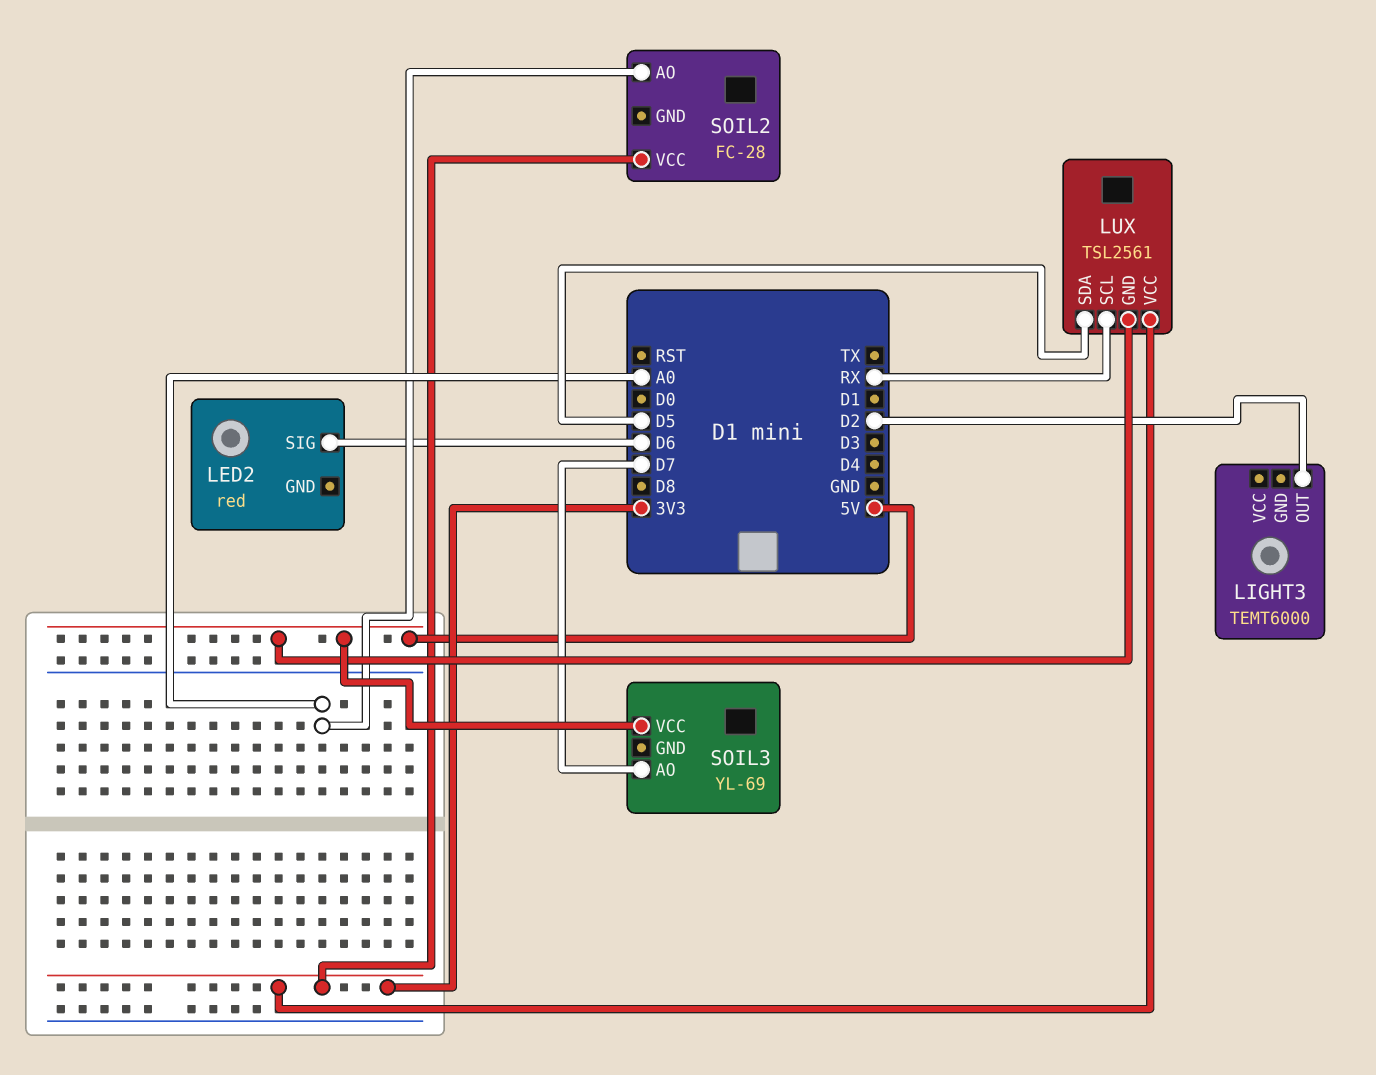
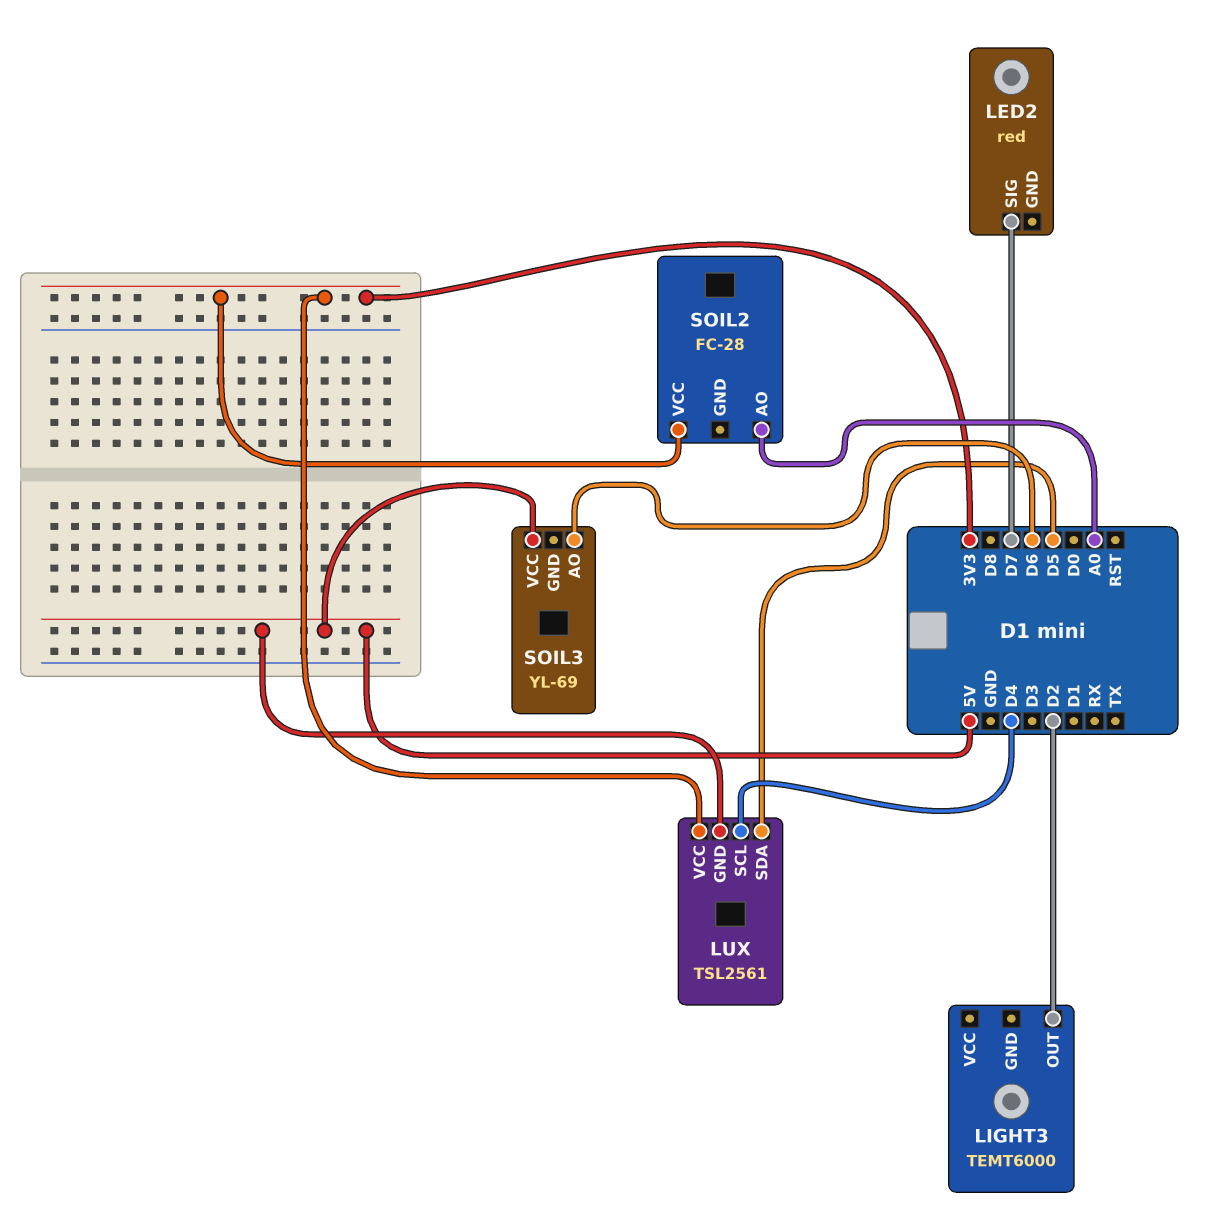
LED2 pin SIG: D6 -> D7
LUX pin SCL: RX -> D4
SOIL3 pin AO: D7 -> D6

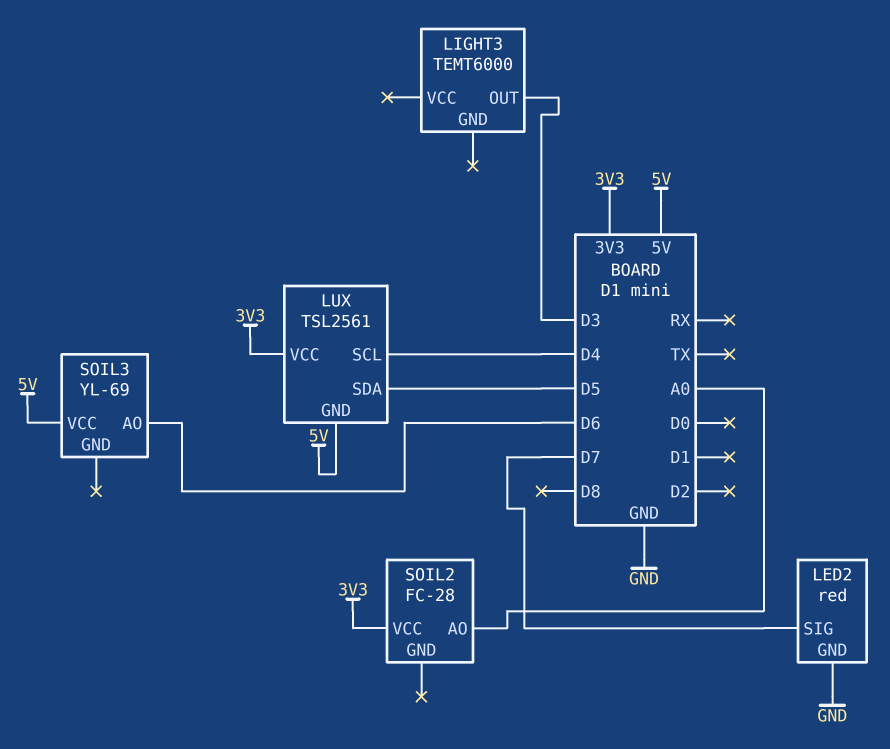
LED2 pin GND: none -> GND
LIGHT3 pin OUT: D2 -> D3

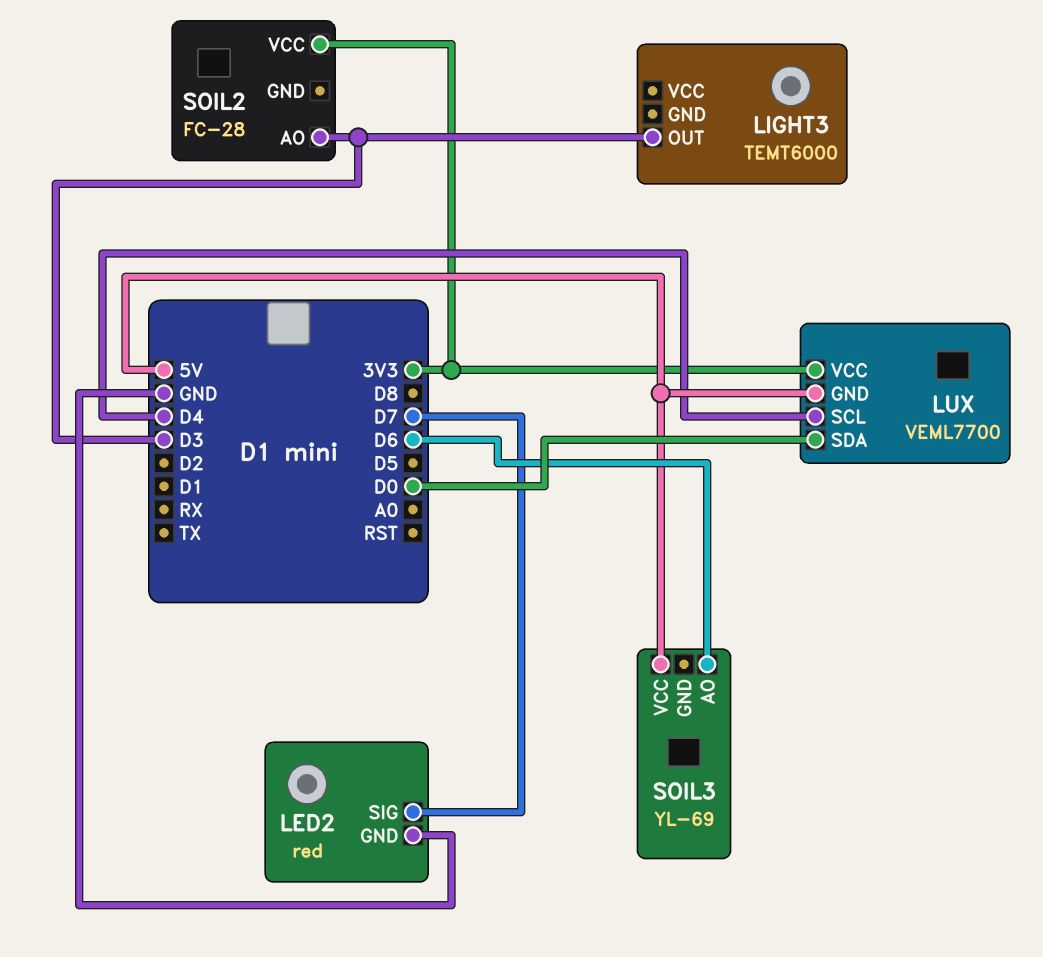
LUX: TSL2561 -> VEML7700
LUX pin SDA: D5 -> D0
SOIL2 pin AO: A0 -> D3

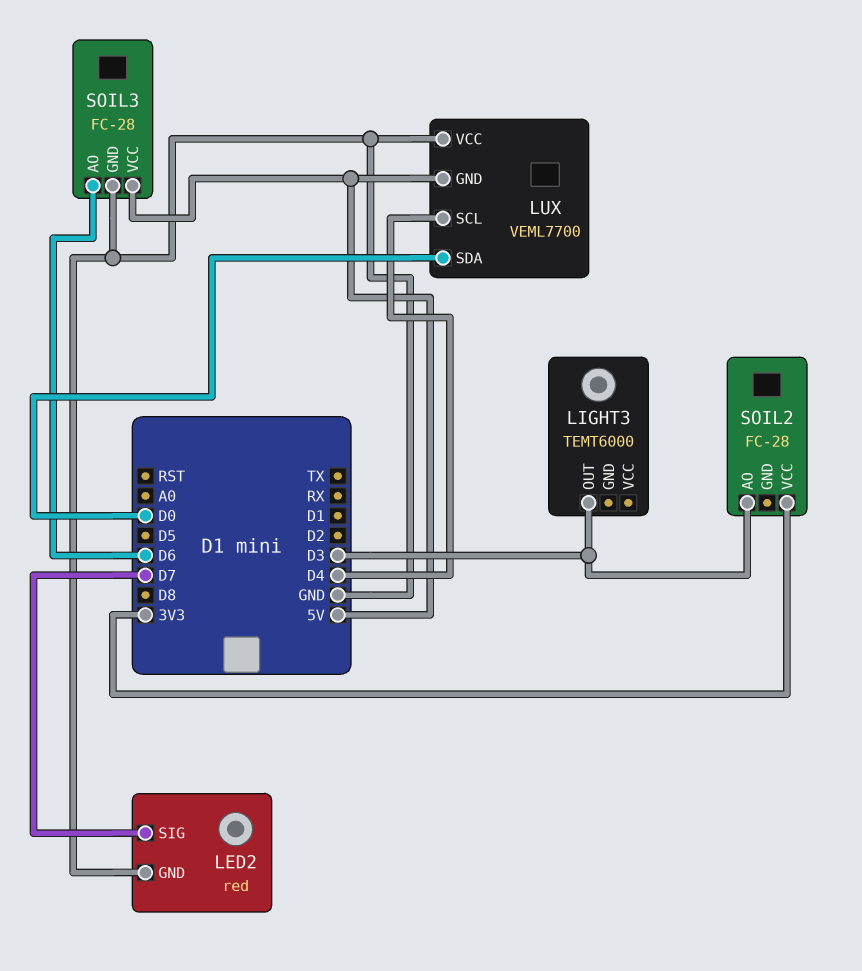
LUX pin VCC: 3V3 -> GND
SOIL3: YL-69 -> FC-28
SOIL3 pin GND: none -> GND

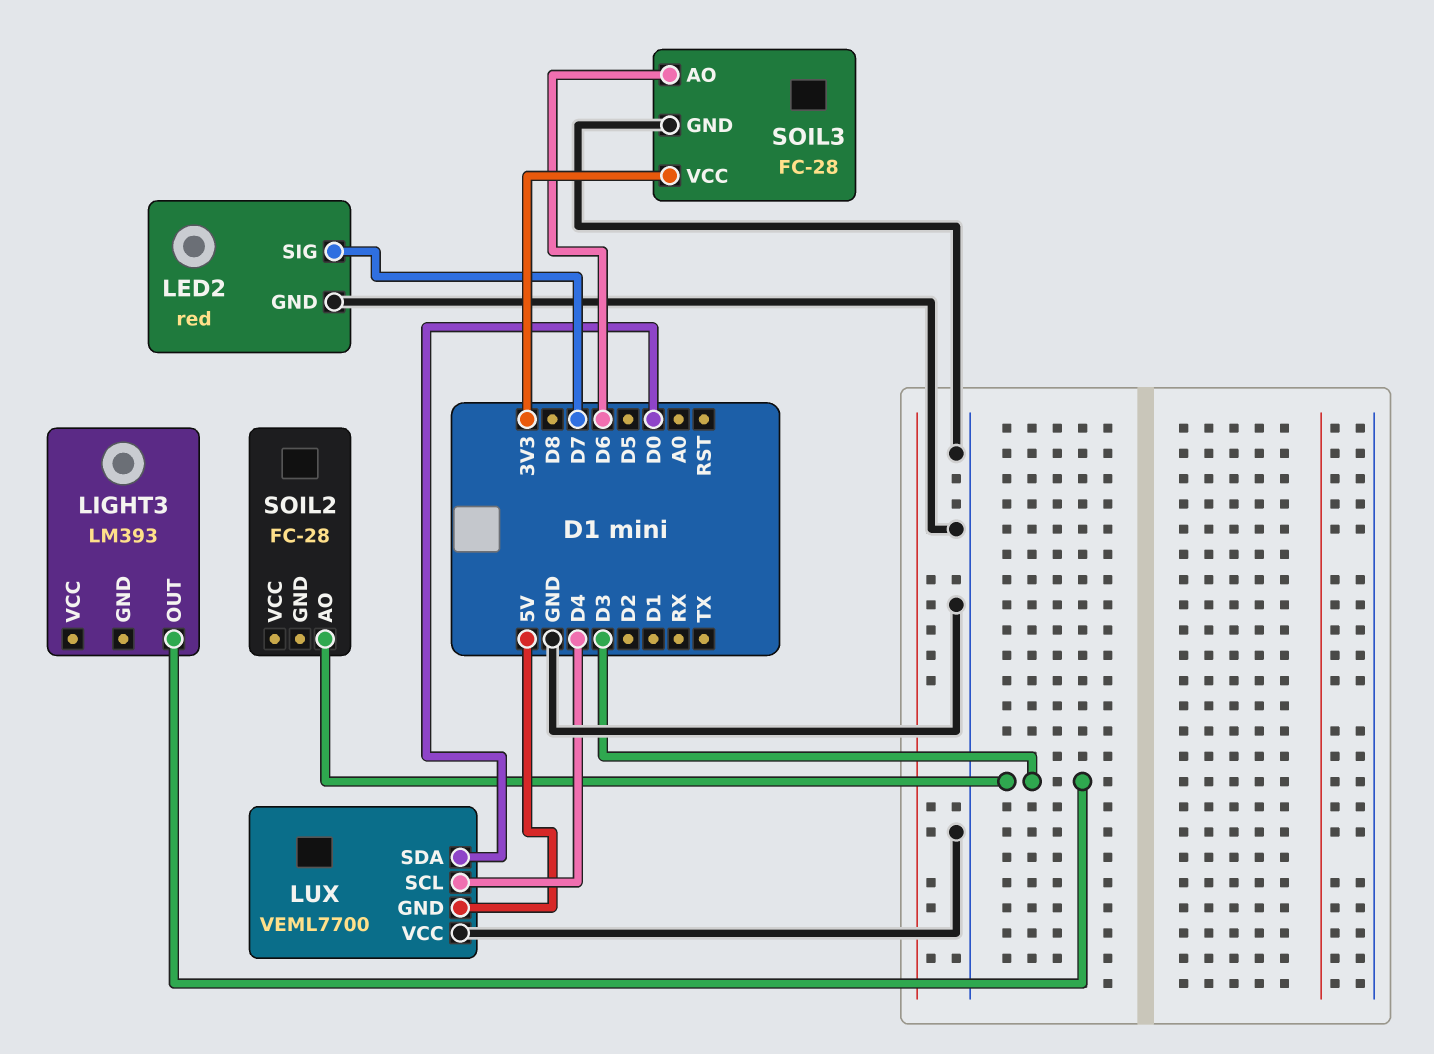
LIGHT3: TEMT6000 -> LM393
SOIL2 pin VCC: 3V3 -> none
SOIL3 pin VCC: 5V -> 3V3

